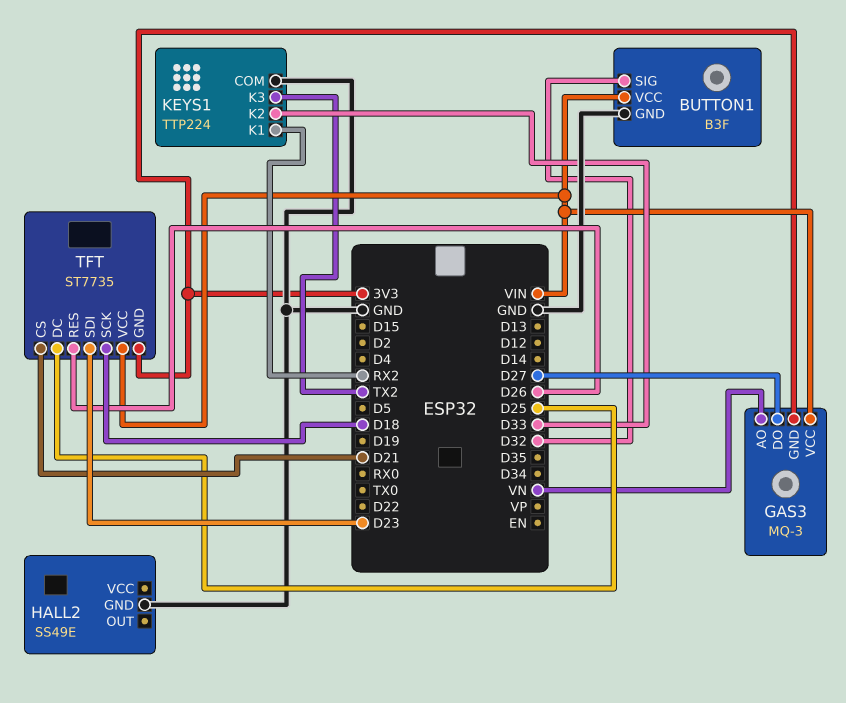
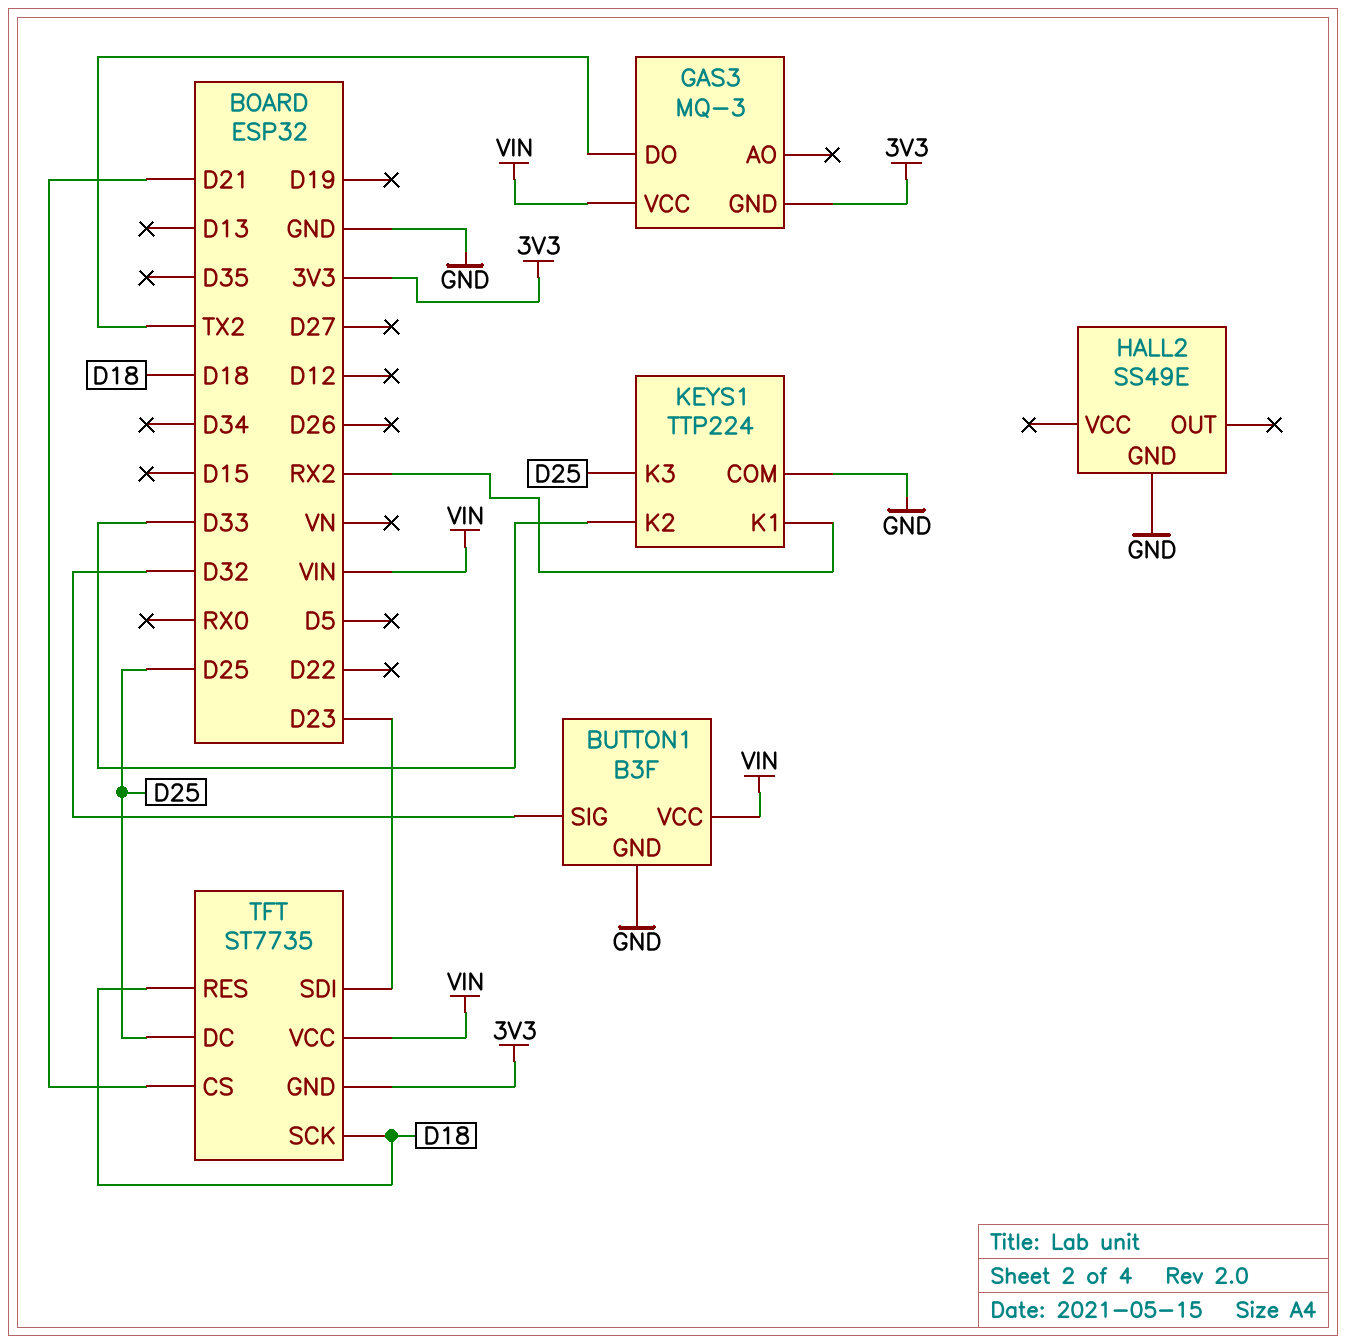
GAS3 pin AO: VN -> none
GAS3 pin DO: D27 -> TX2
KEYS1 pin K3: TX2 -> D25
TFT pin RES: D26 -> D18

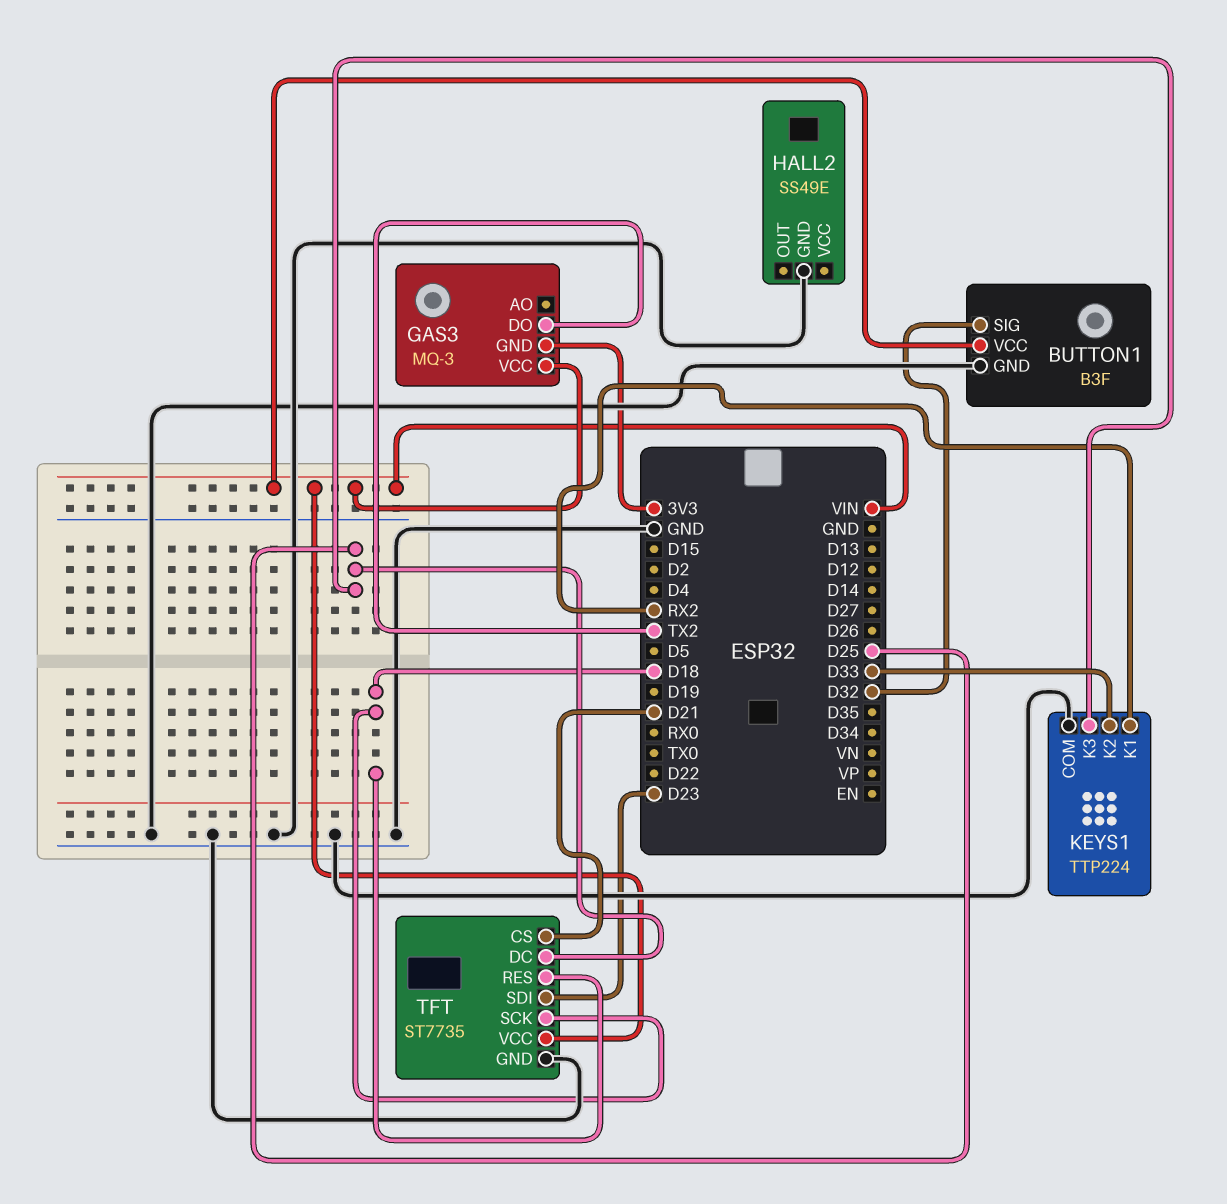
TFT pin GND: 3V3 -> GND

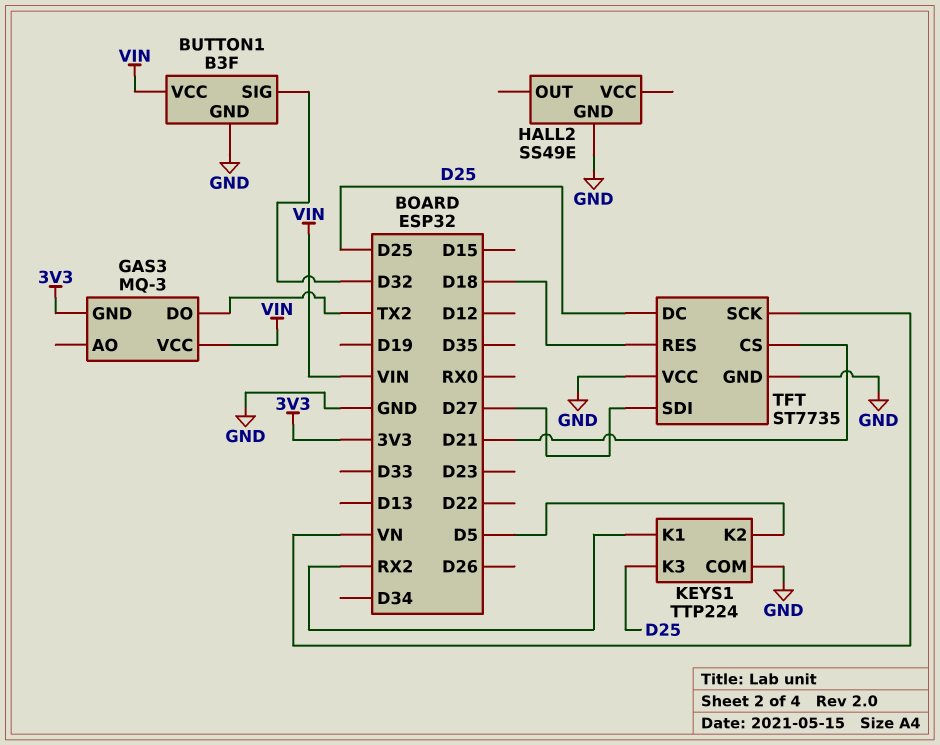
KEYS1 pin K2: D33 -> D5
TFT pin SCK: D18 -> VN
TFT pin SDI: D23 -> D27
TFT pin VCC: VIN -> GND

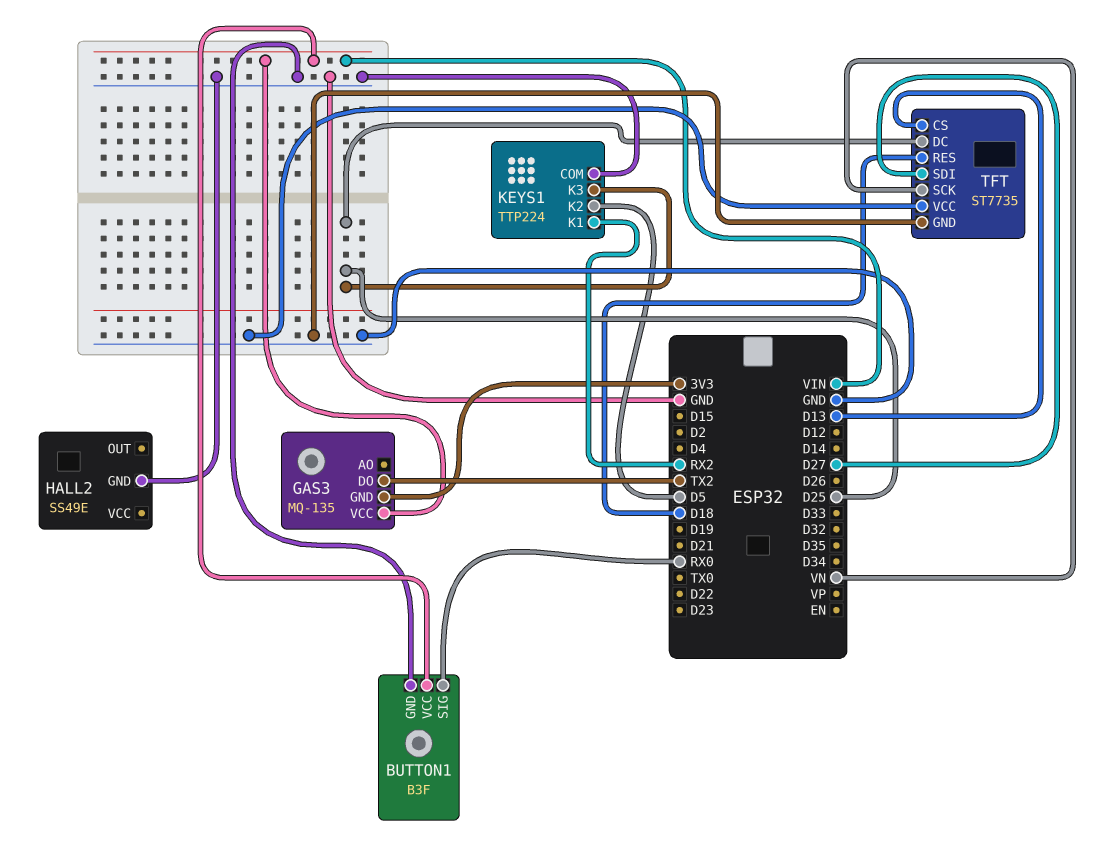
BUTTON1 pin SIG: D32 -> RX0
GAS3: MQ-3 -> MQ-135
TFT pin CS: D21 -> D13

